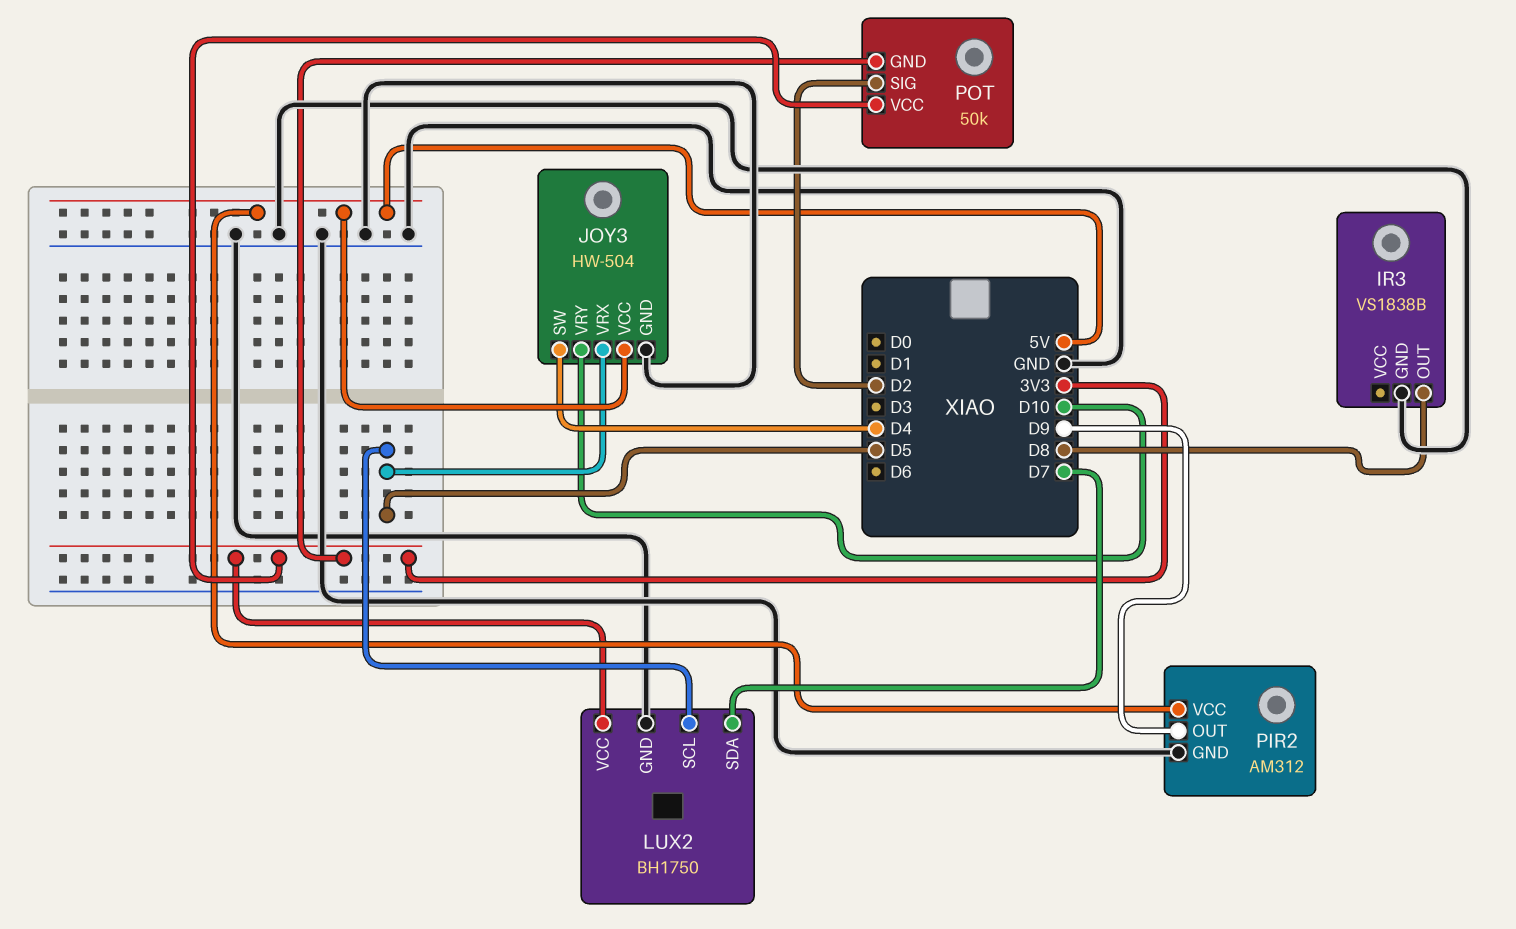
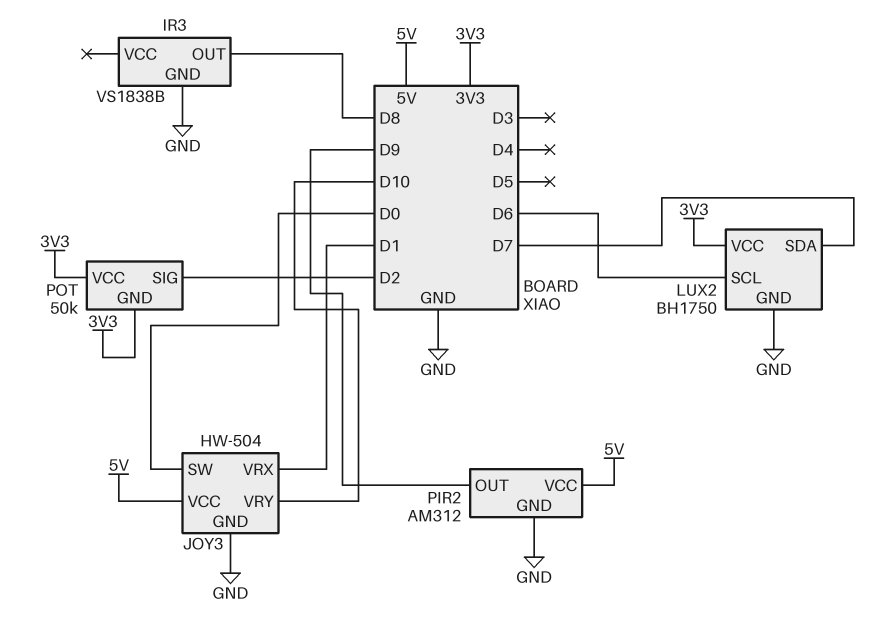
JOY3 pin SW: D4 -> D0
JOY3 pin VRX: D5 -> D1
LUX2 pin SCL: D5 -> D6

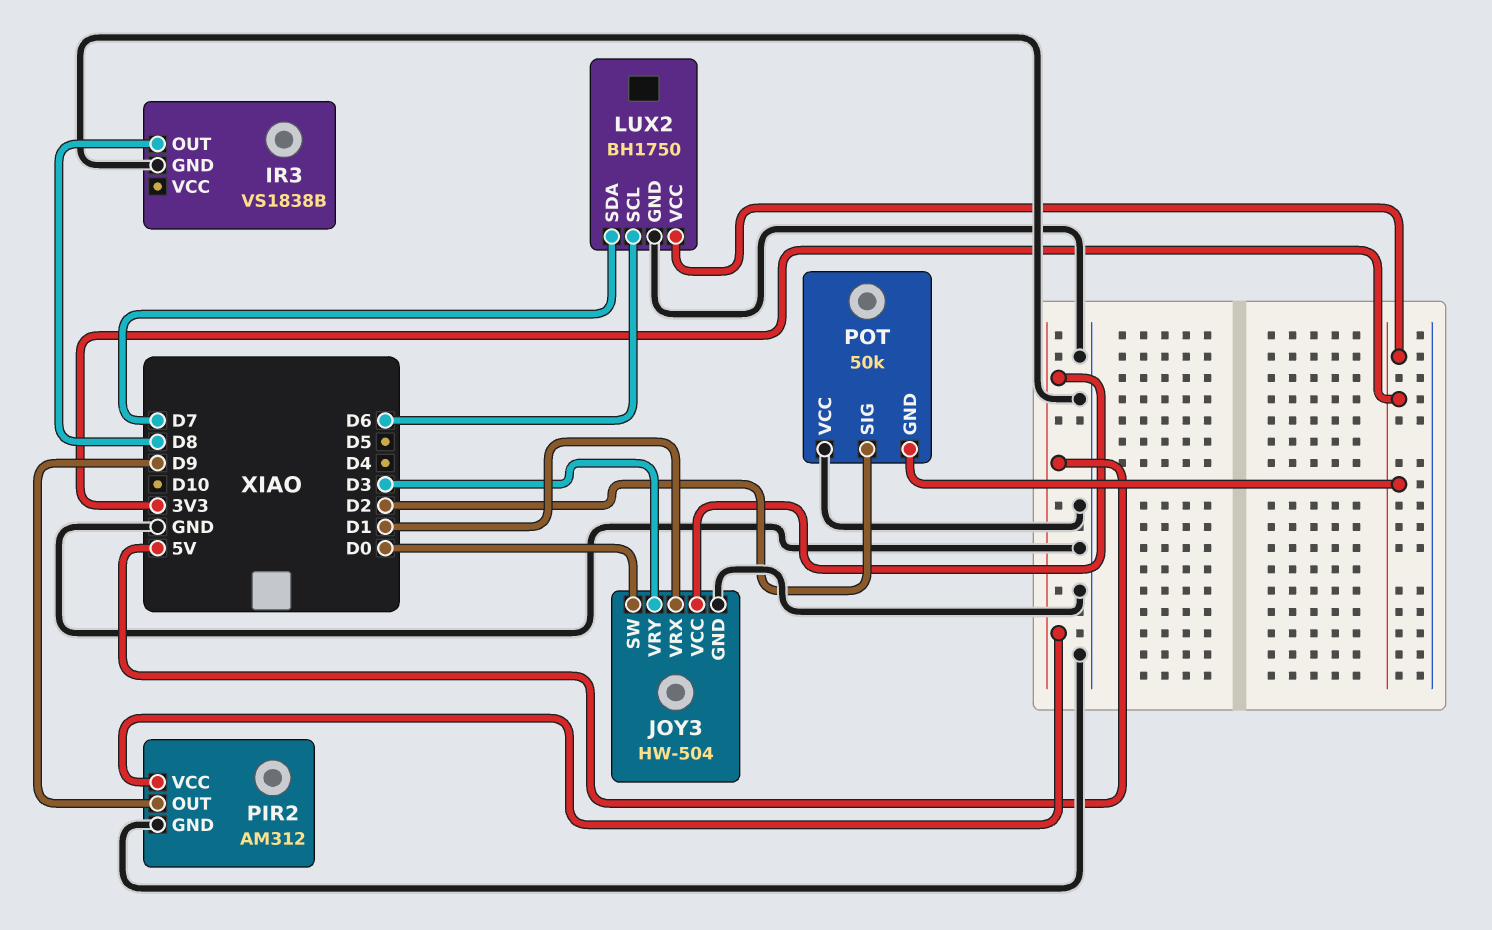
JOY3 pin VRY: D10 -> D3
POT pin VCC: 3V3 -> GND

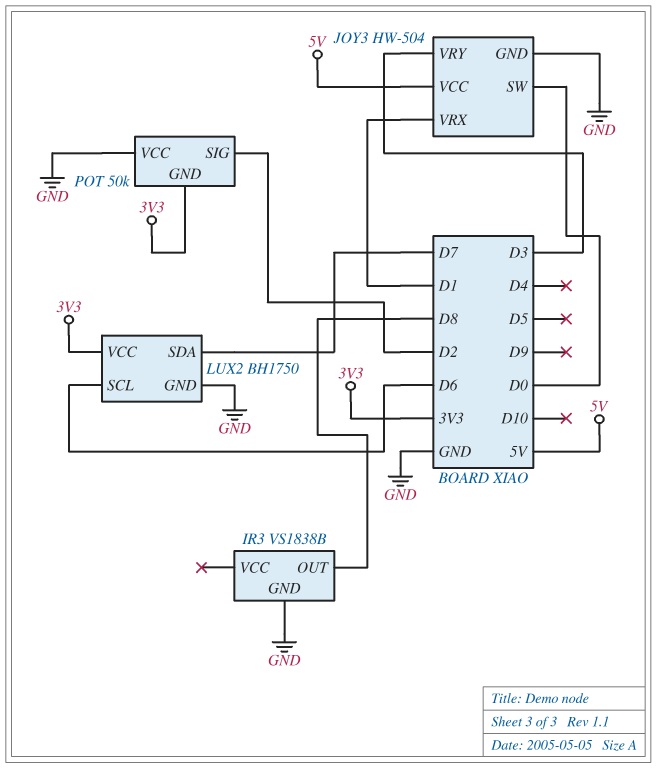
PIR2: AM312 -> none
PIR2 pin GND: GND -> none
PIR2 pin OUT: D9 -> none
PIR2 pin VCC: 5V -> none

